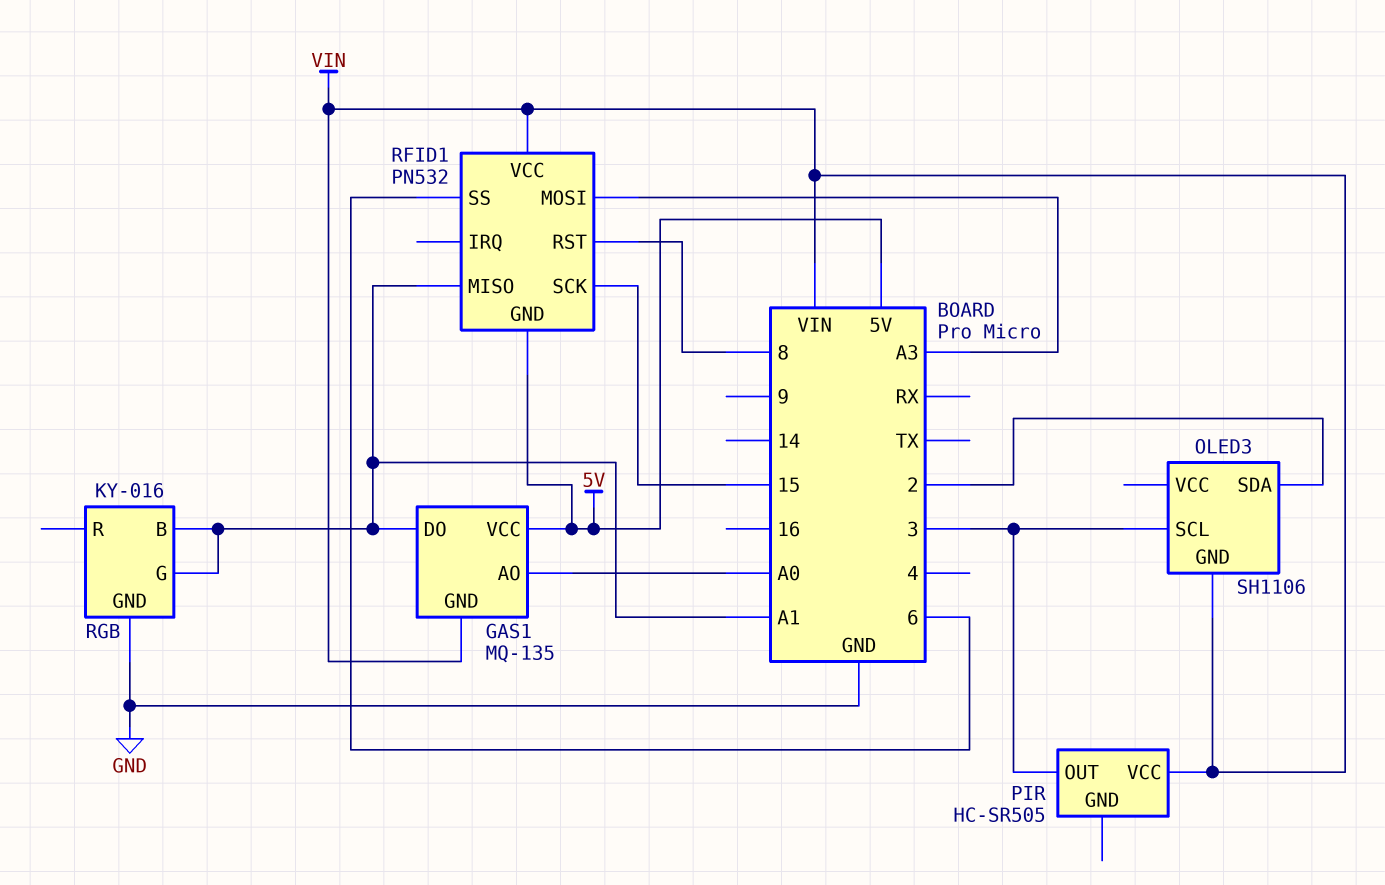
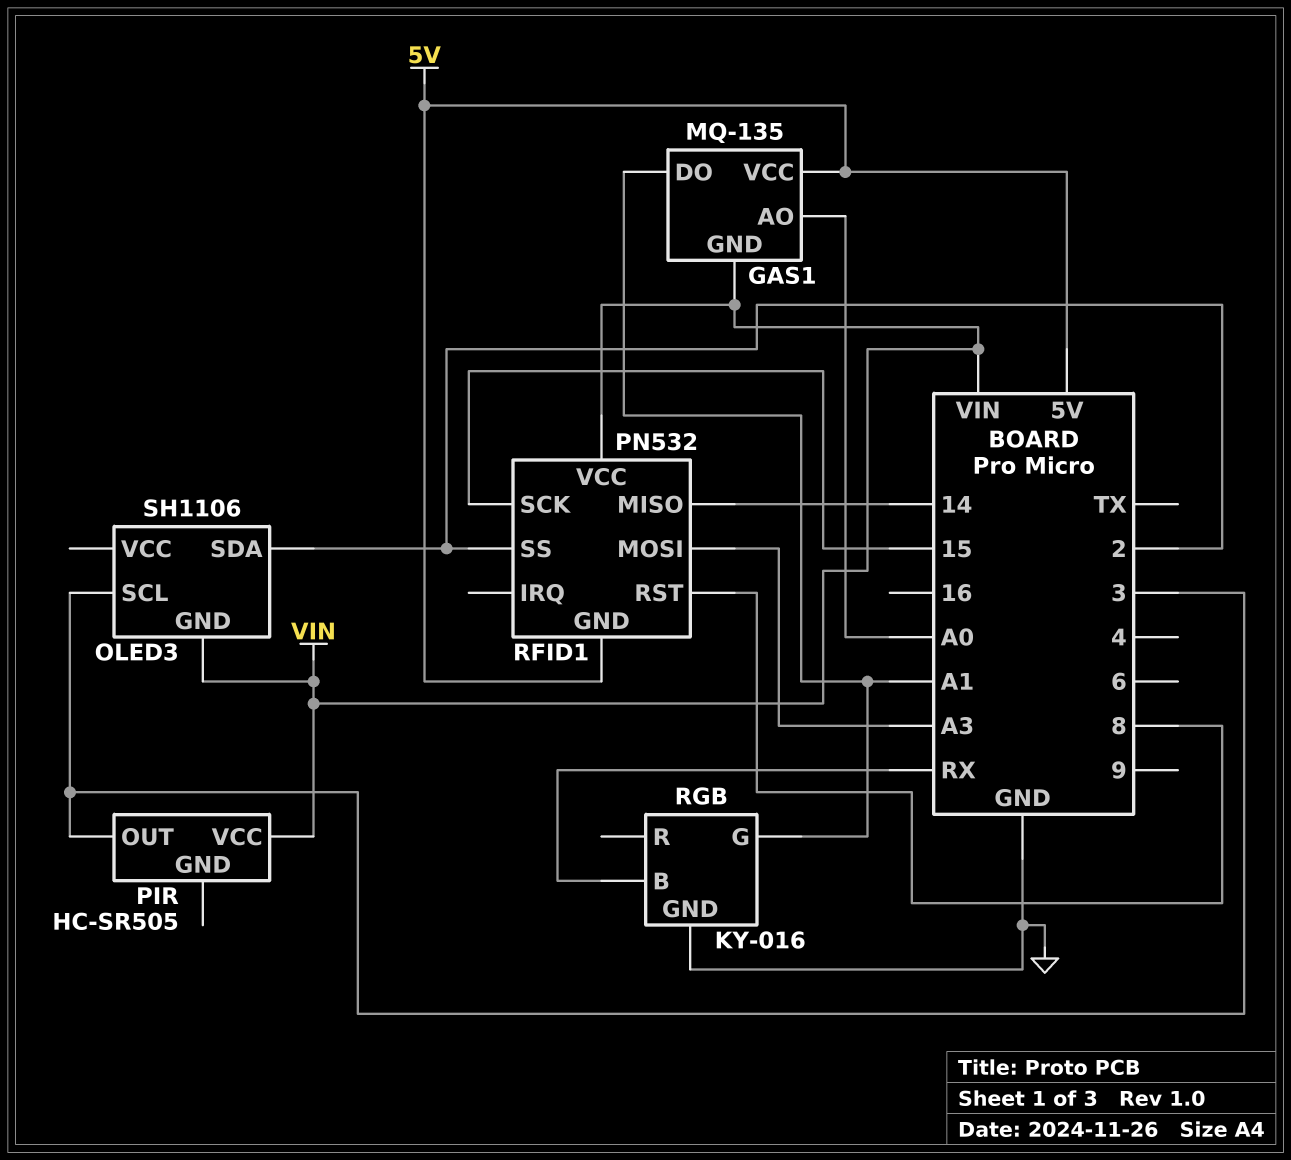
RFID1 pin MISO: A1 -> 14
RFID1 pin SS: 6 -> 2
RGB pin B: A1 -> RX

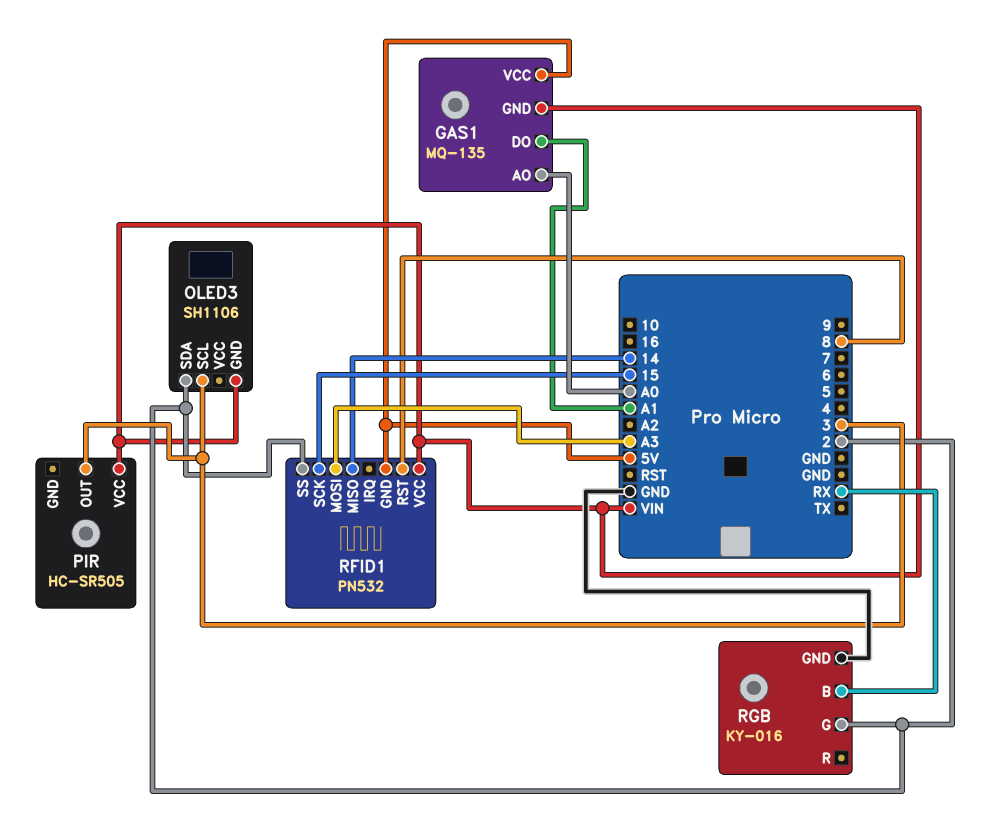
RGB pin G: A1 -> 2

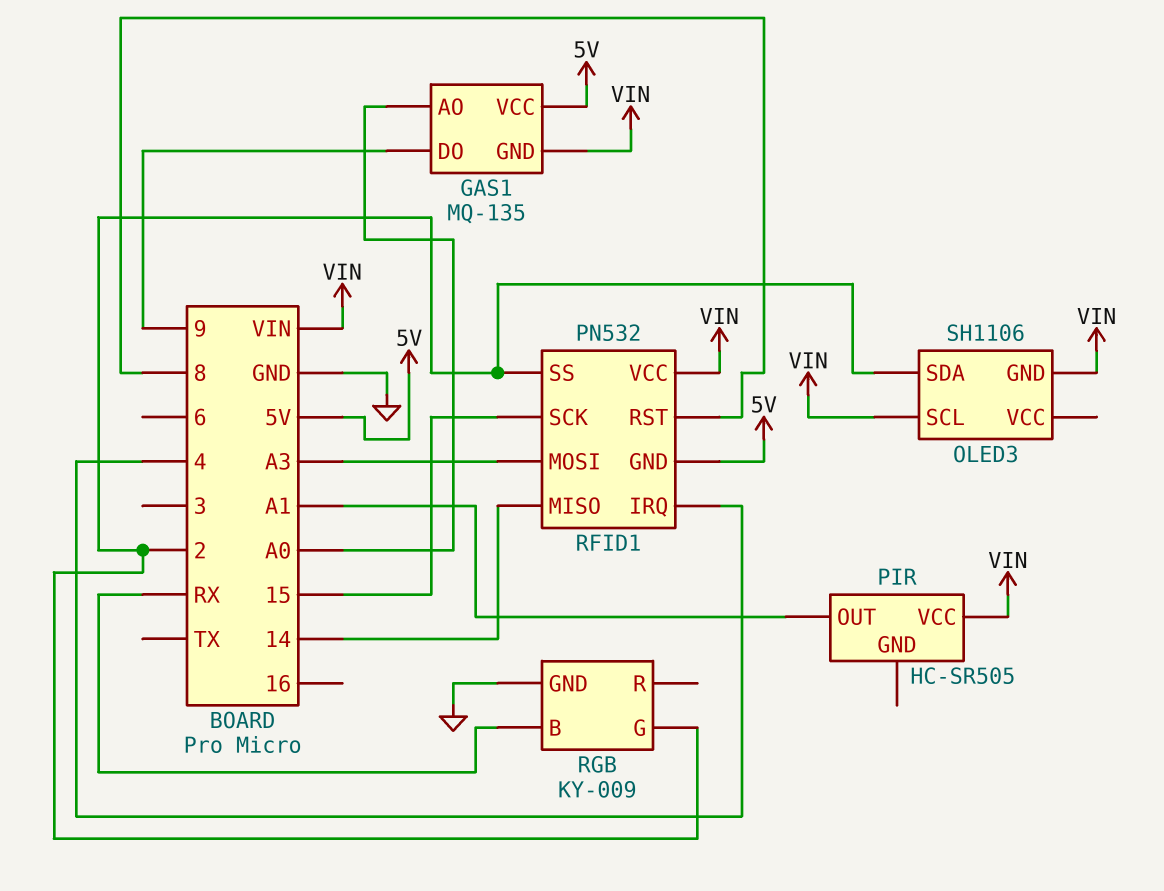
GAS1 pin DO: A1 -> 9
OLED3 pin SCL: 3 -> VIN
PIR pin OUT: 3 -> A1
RFID1 pin IRQ: none -> 4
RGB: KY-016 -> KY-009

